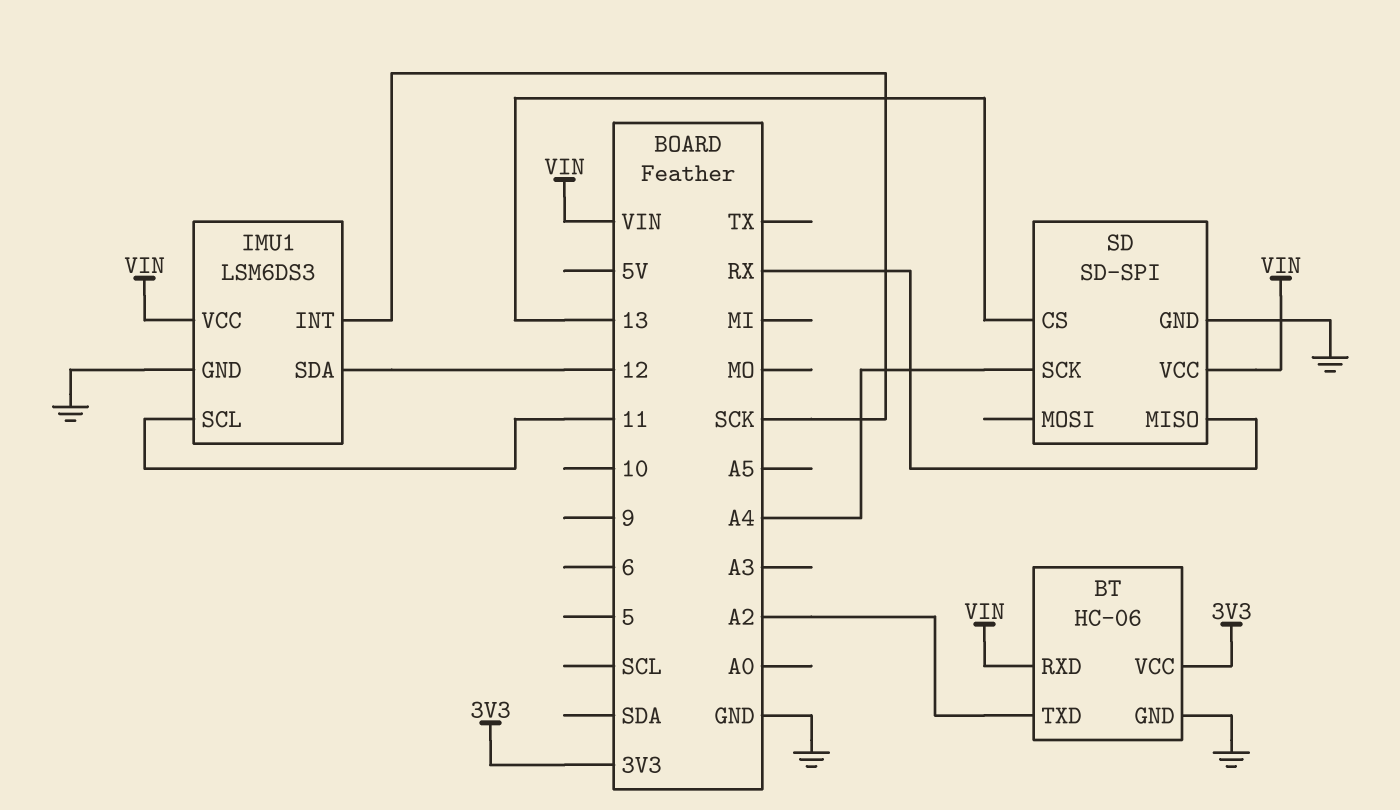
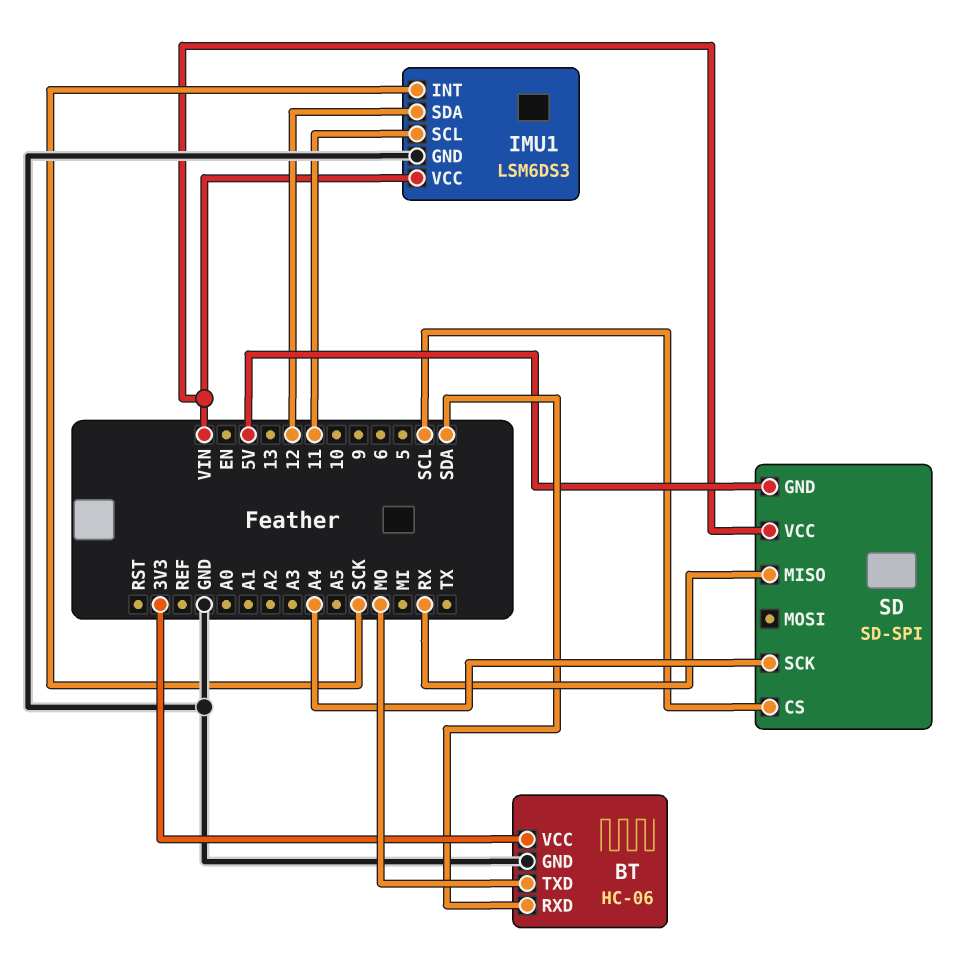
BT pin RXD: VIN -> SDA
BT pin TXD: A2 -> MO
SD pin CS: 13 -> SCL
SD pin GND: GND -> 5V

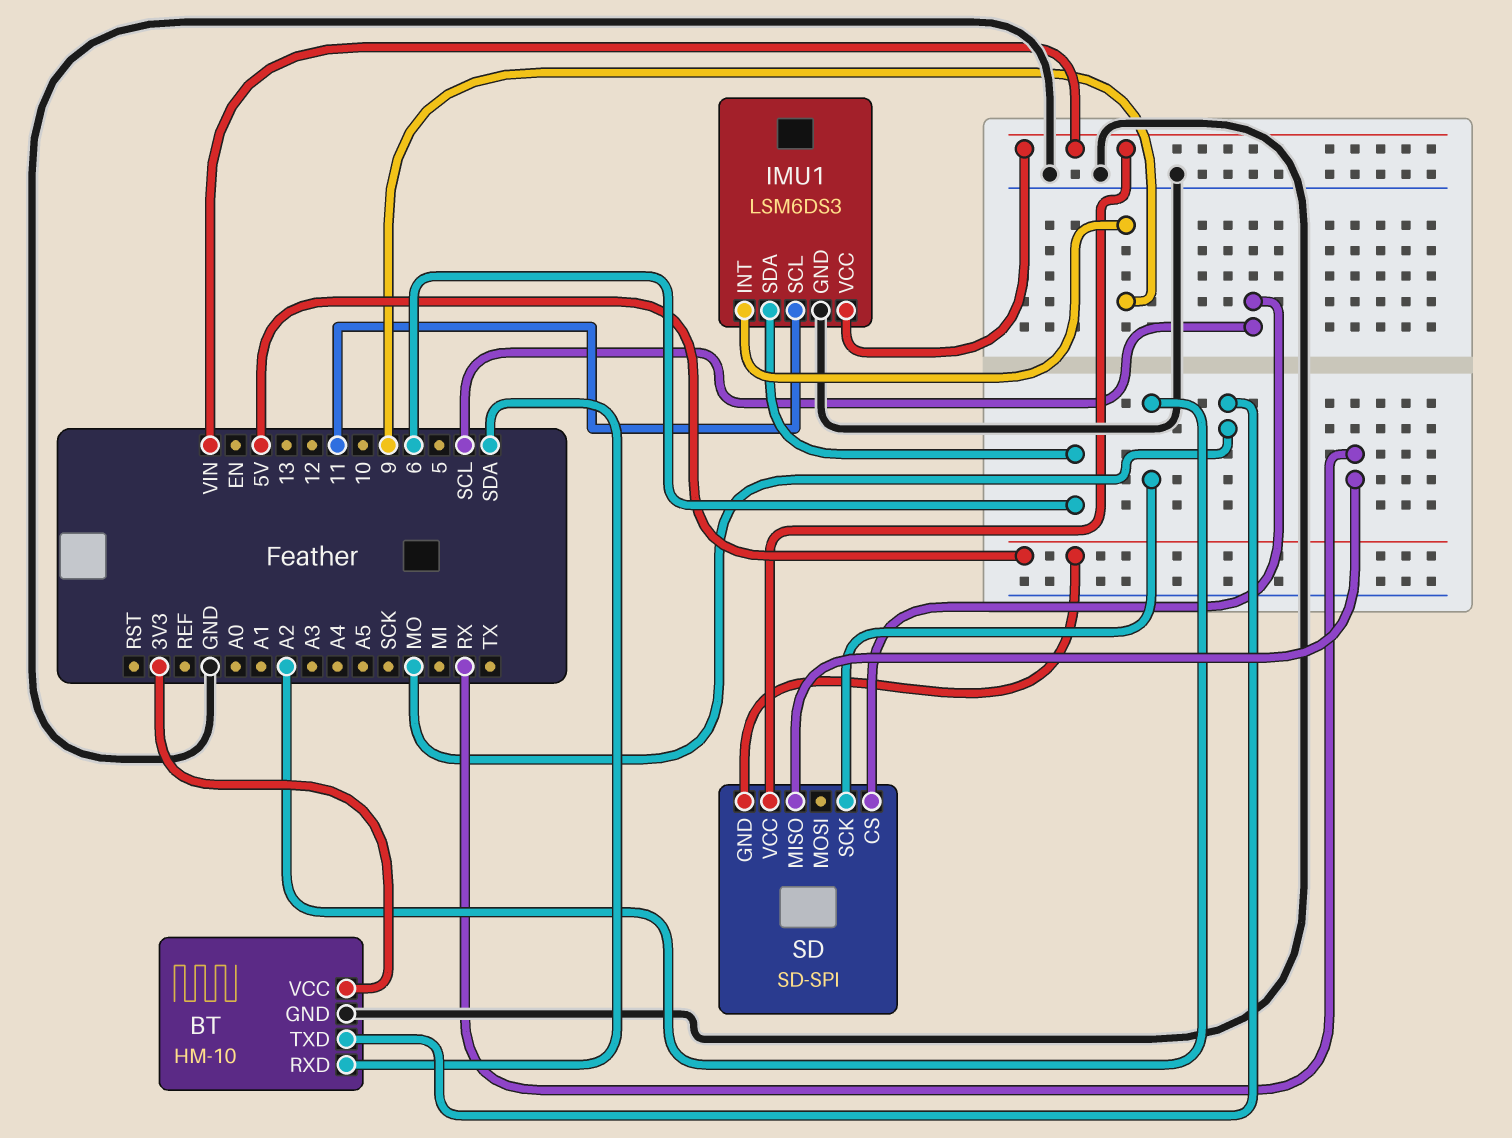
BT: HC-06 -> HM-10
IMU1 pin INT: SCK -> 9
IMU1 pin SDA: 12 -> 6
SD pin SCK: A4 -> A2

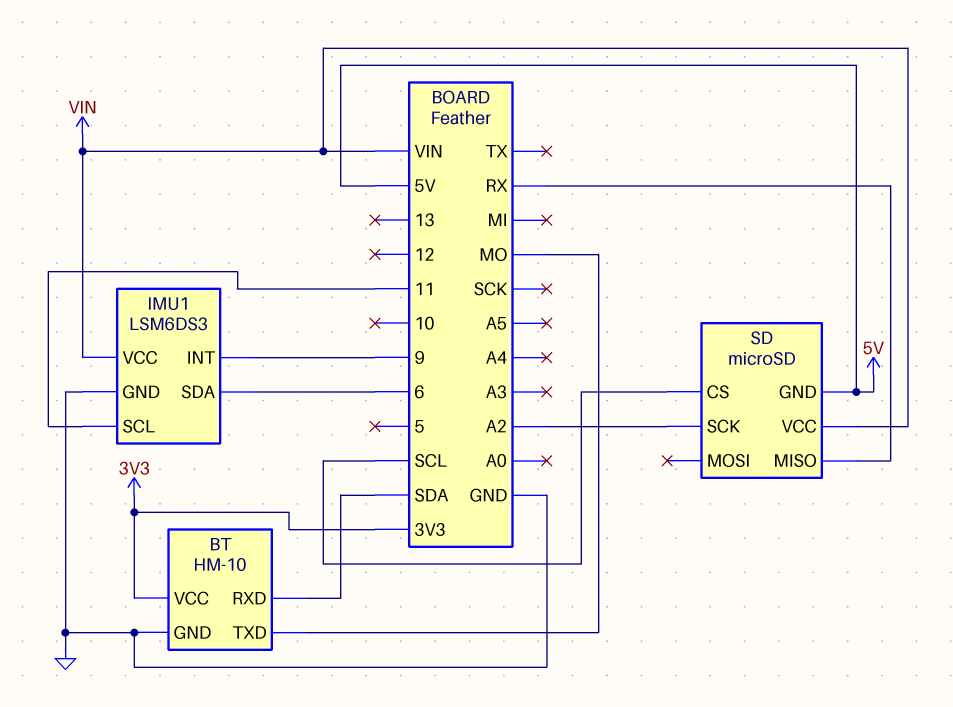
SD: SD-SPI -> microSD

